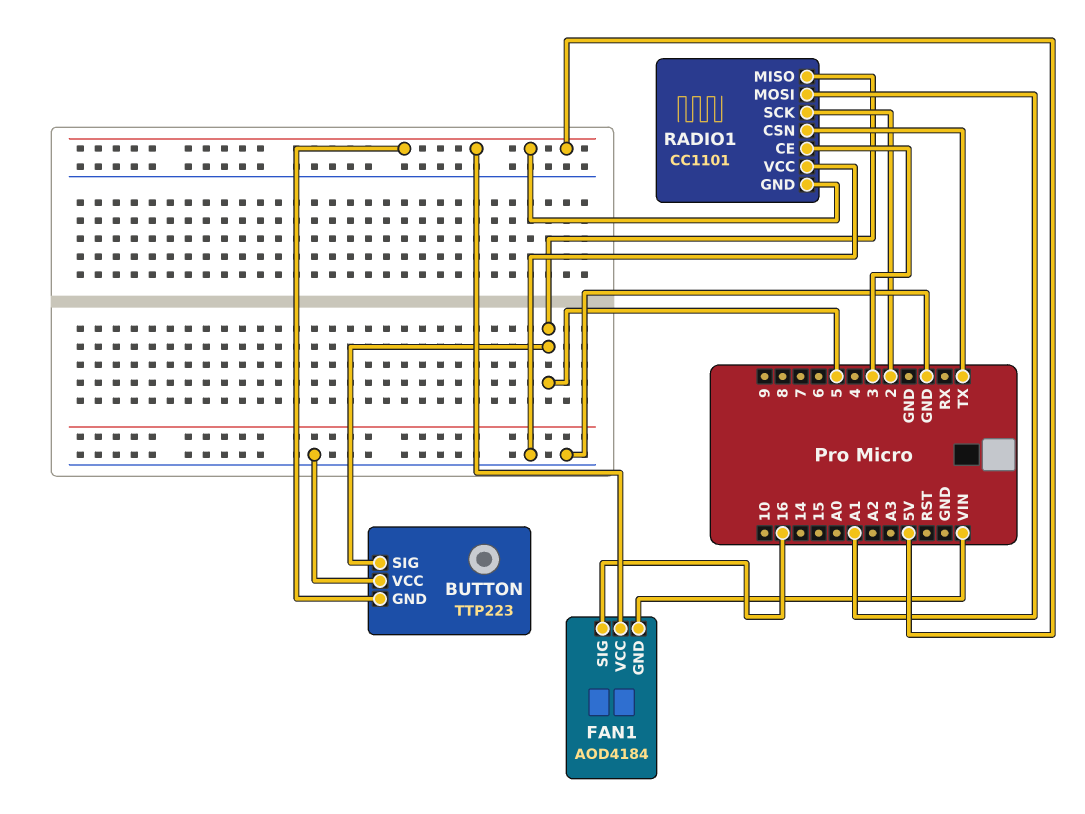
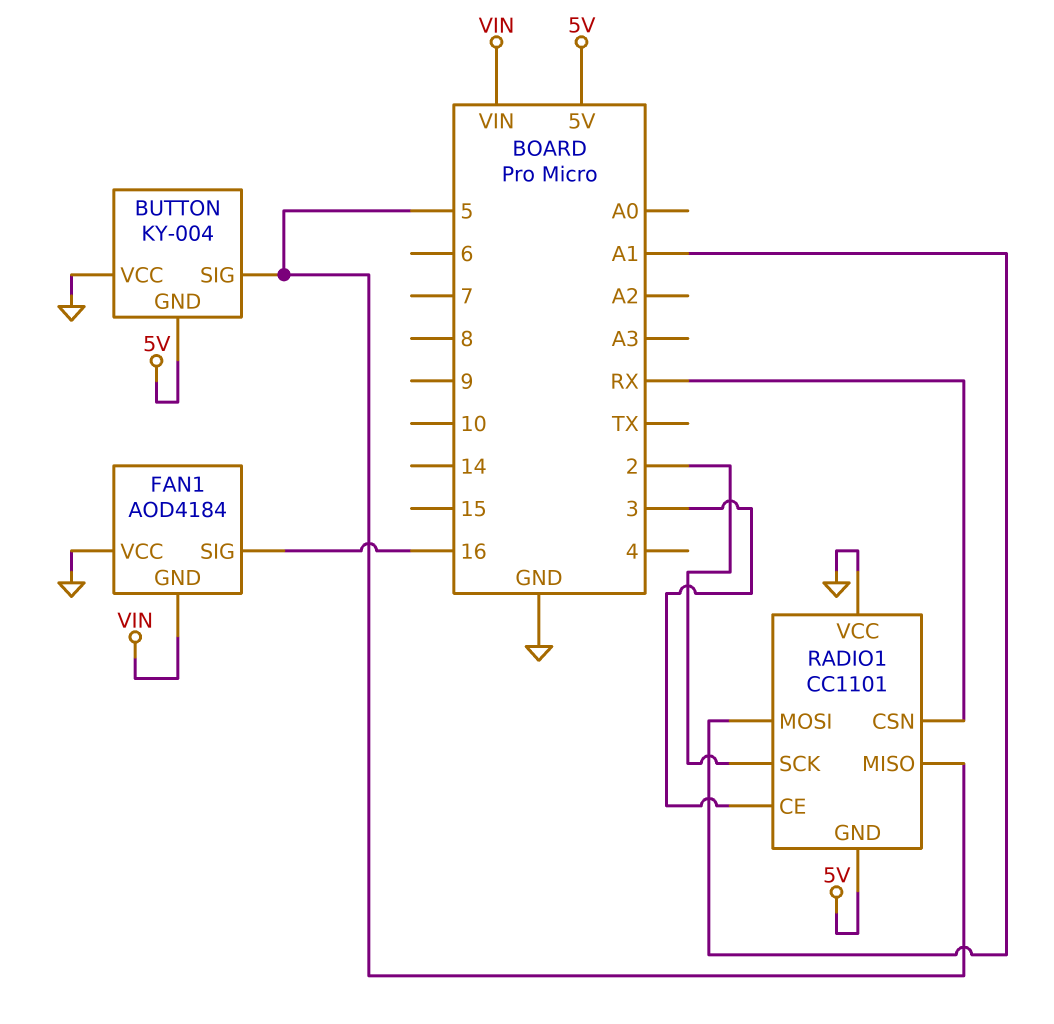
BUTTON: TTP223 -> KY-004
FAN1 pin VCC: 5V -> GND
RADIO1 pin CSN: TX -> RX

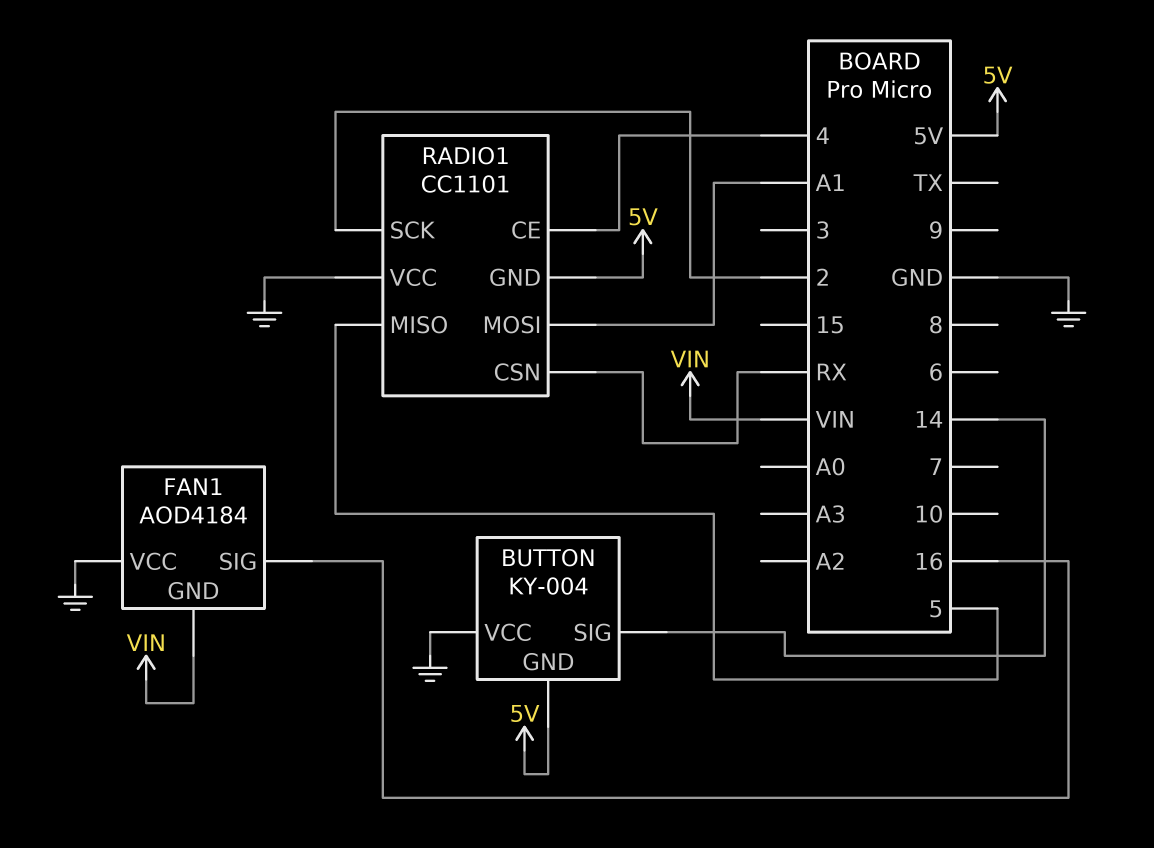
BUTTON pin SIG: 5 -> 14
RADIO1 pin CE: 3 -> 4

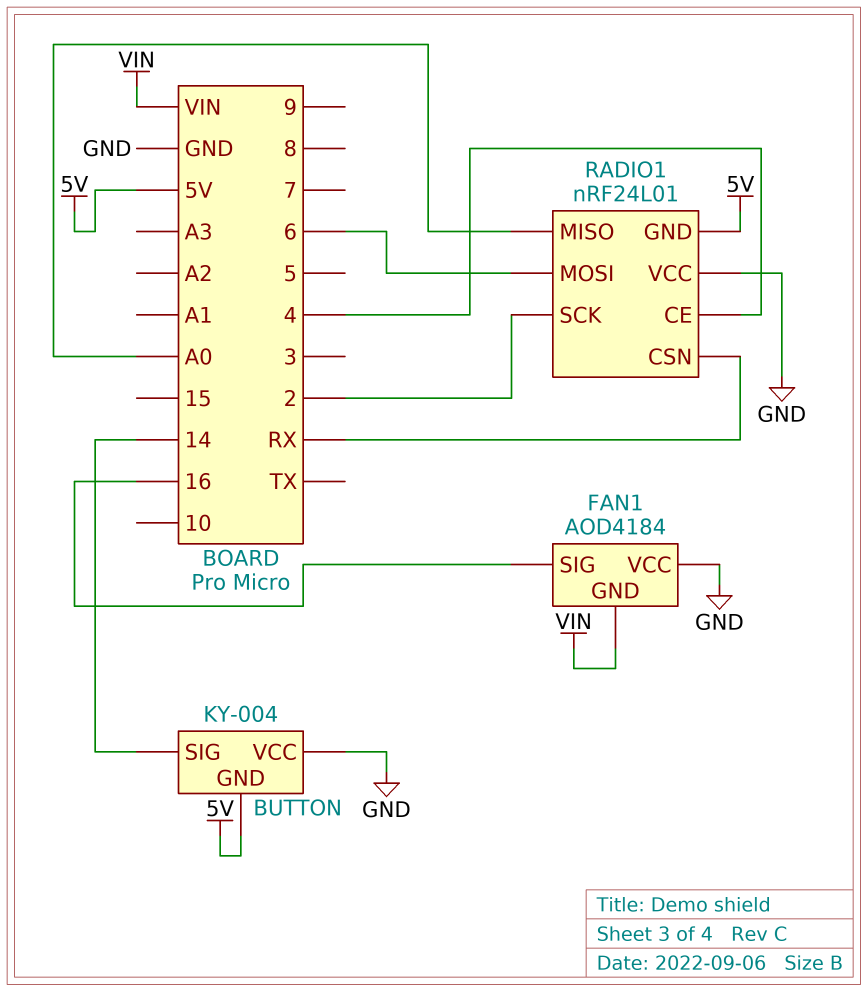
RADIO1: CC1101 -> nRF24L01
RADIO1 pin MISO: 5 -> A0
RADIO1 pin MOSI: A1 -> 6

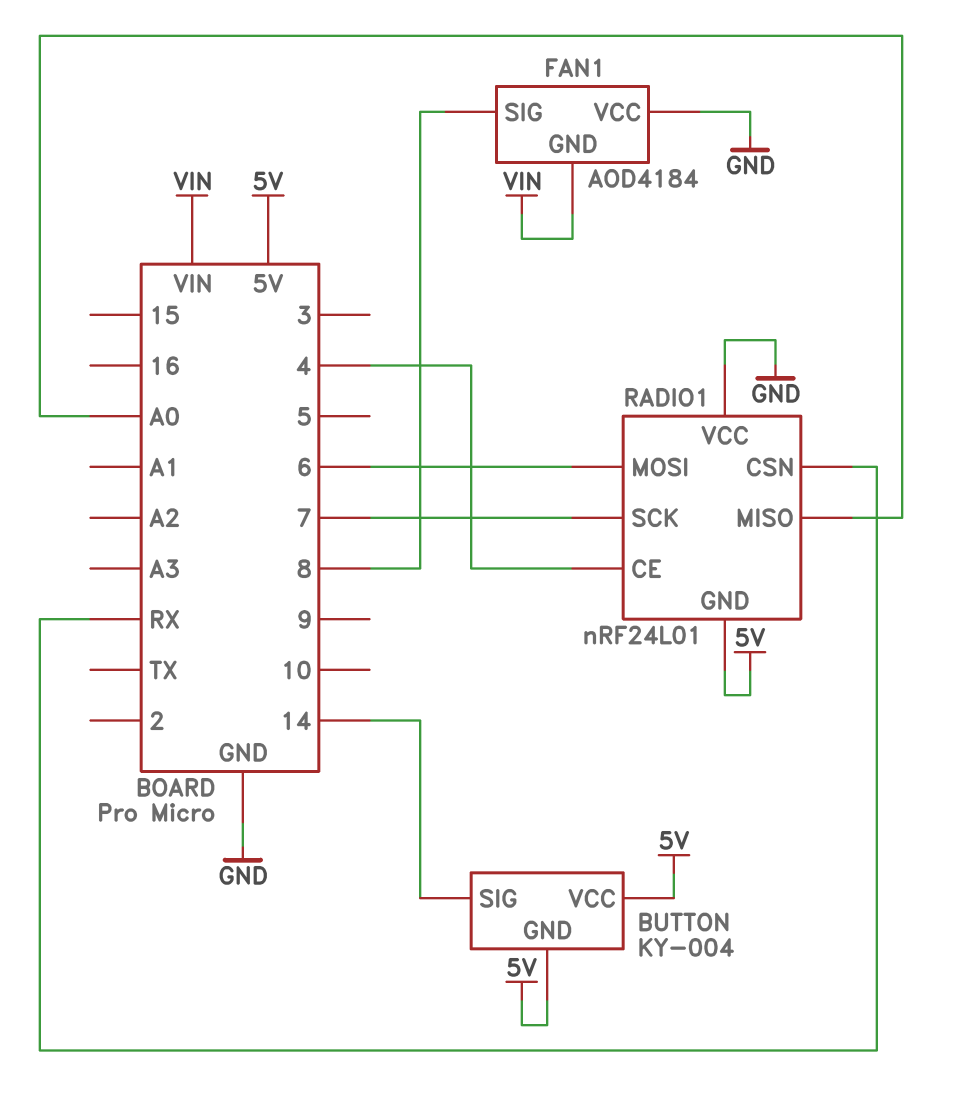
BUTTON pin VCC: GND -> 5V
FAN1 pin SIG: 16 -> 8
RADIO1 pin SCK: 2 -> 7

